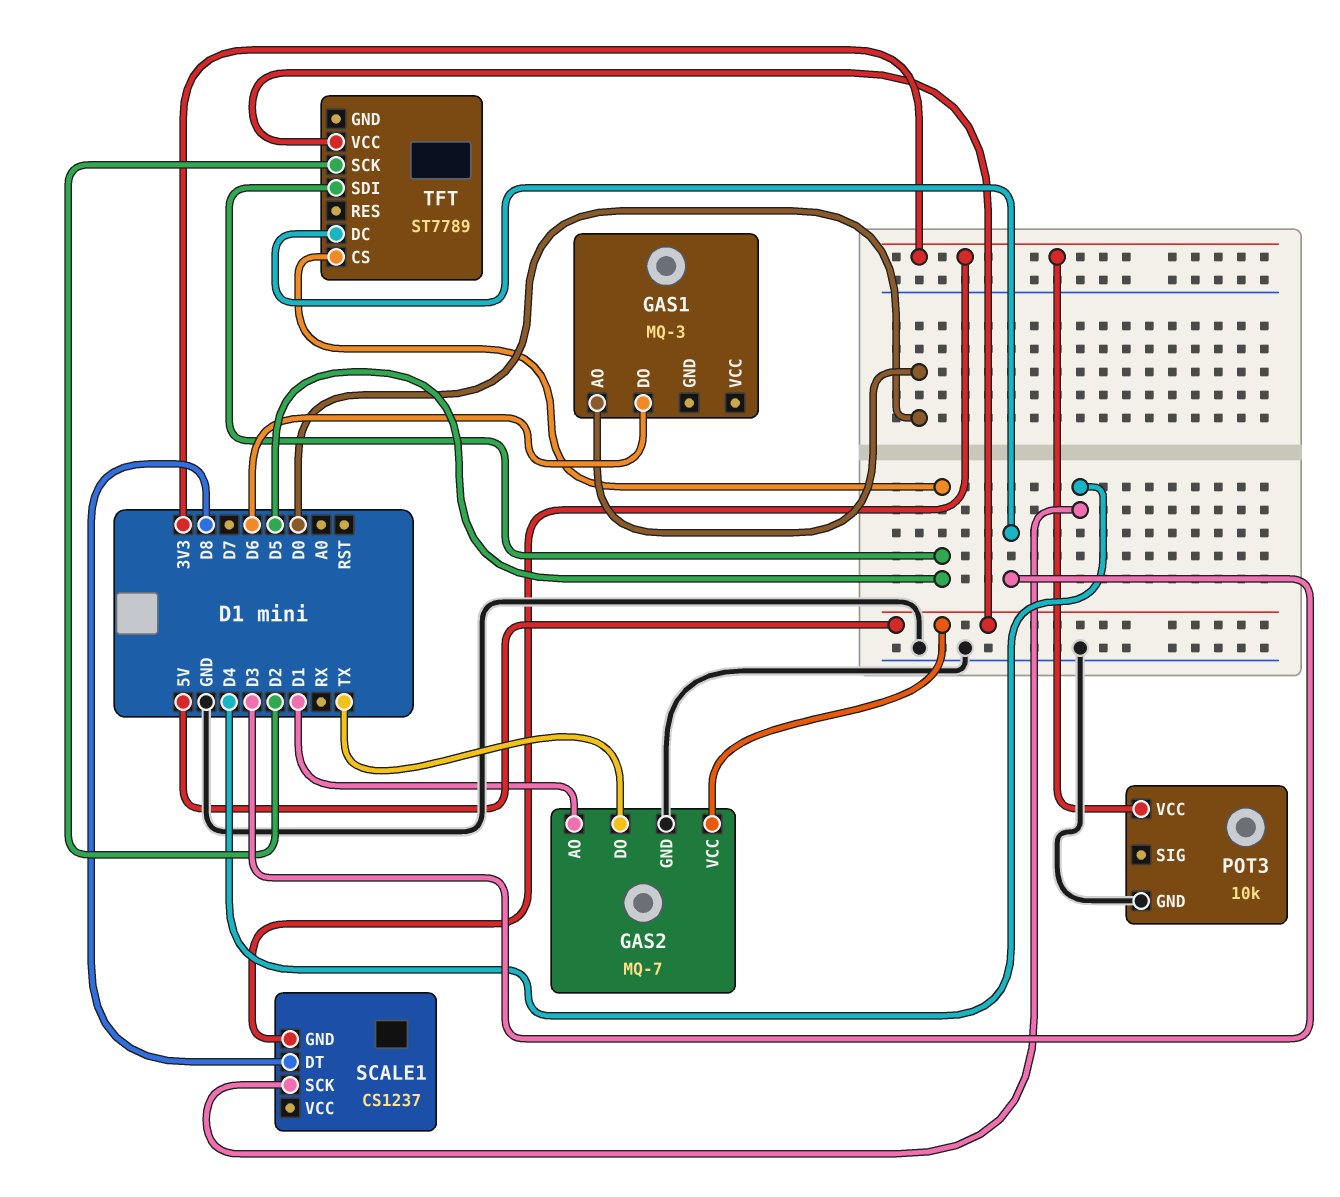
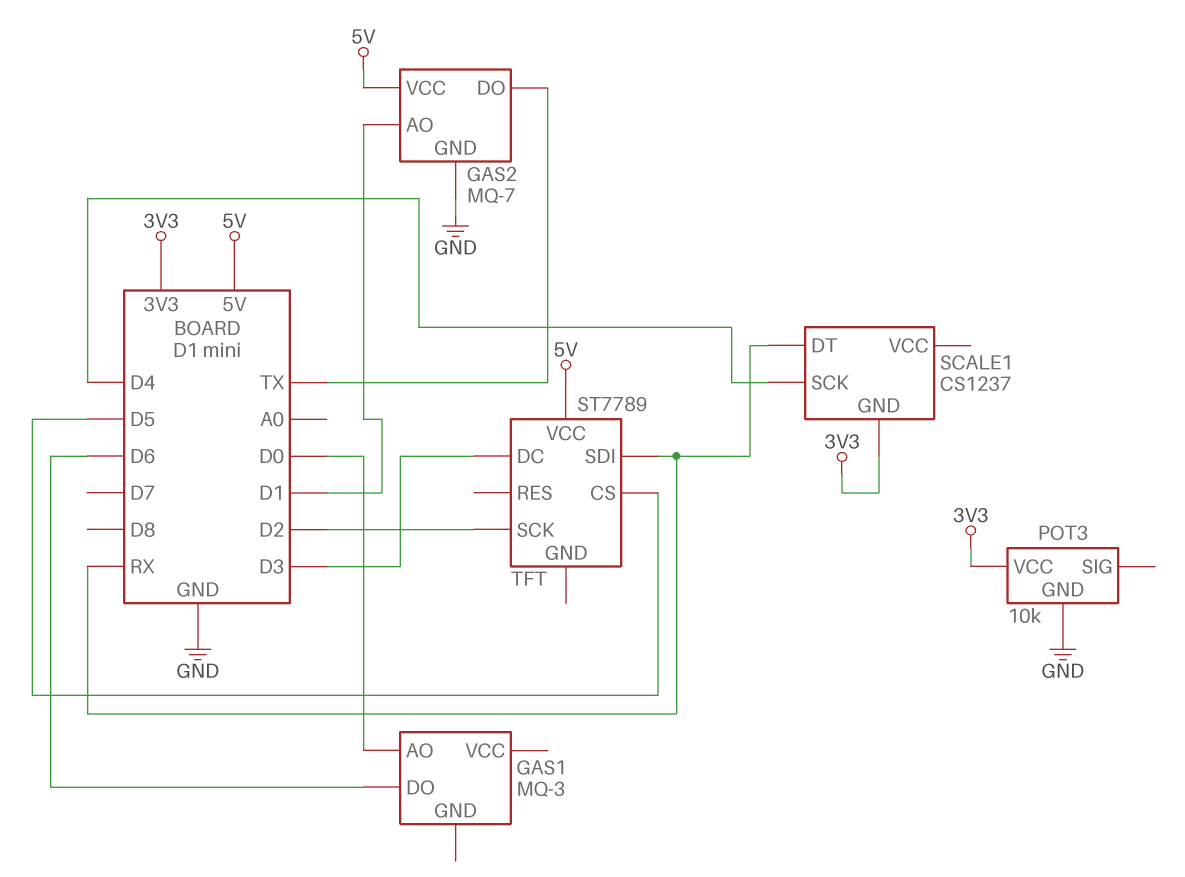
SCALE1 pin DT: D8 -> RX
TFT pin SDI: D5 -> RX

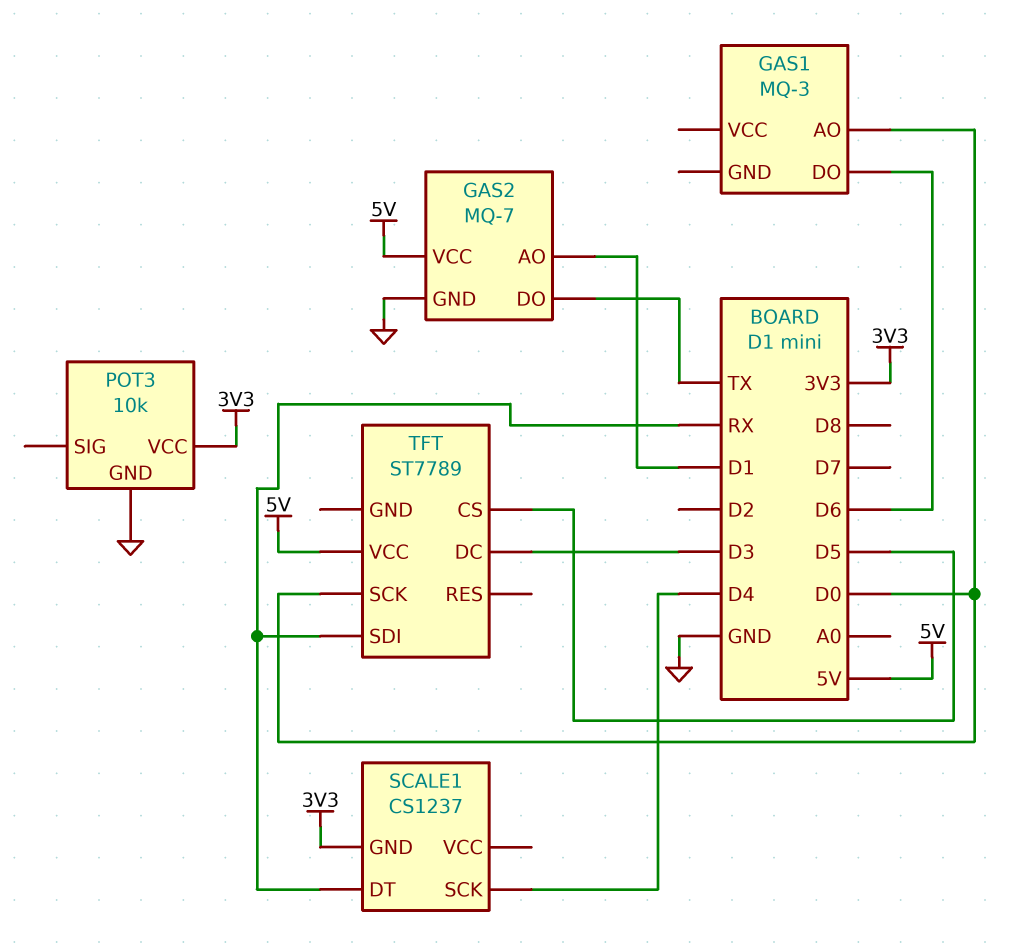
TFT pin SCK: D2 -> D0

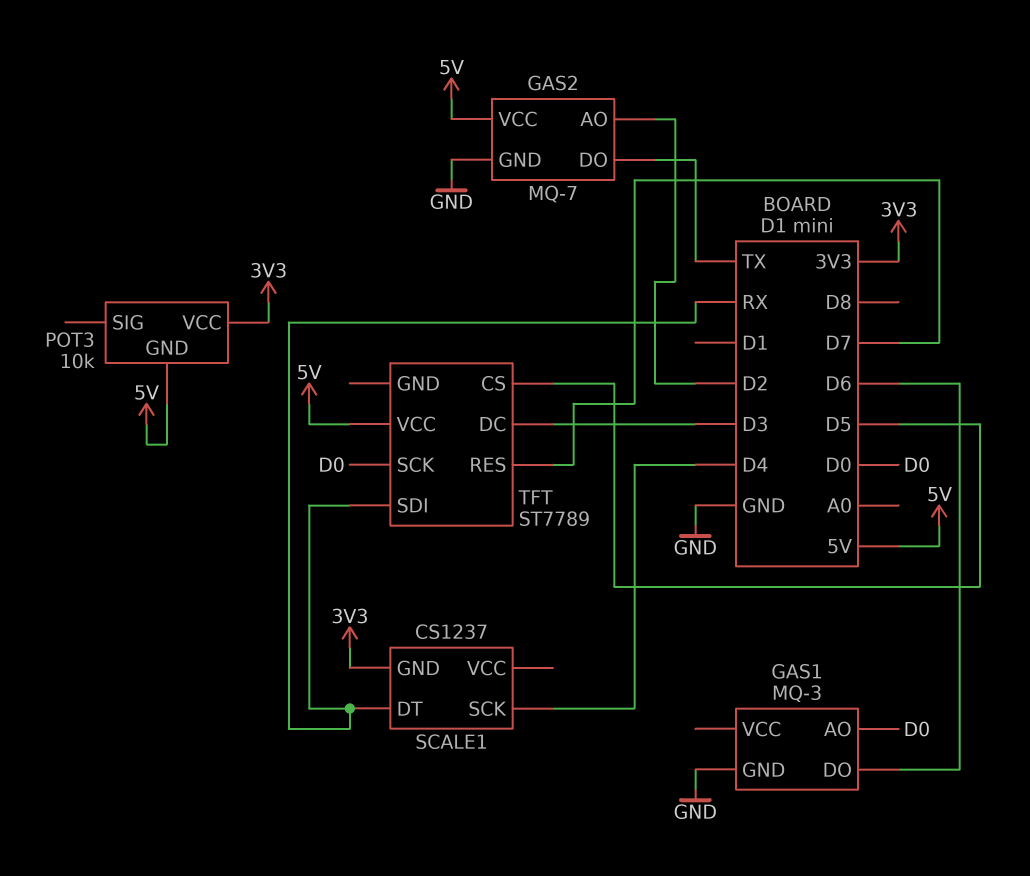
GAS1 pin GND: none -> GND
GAS2 pin AO: D1 -> D2
POT3 pin GND: GND -> 5V
TFT pin RES: none -> D7

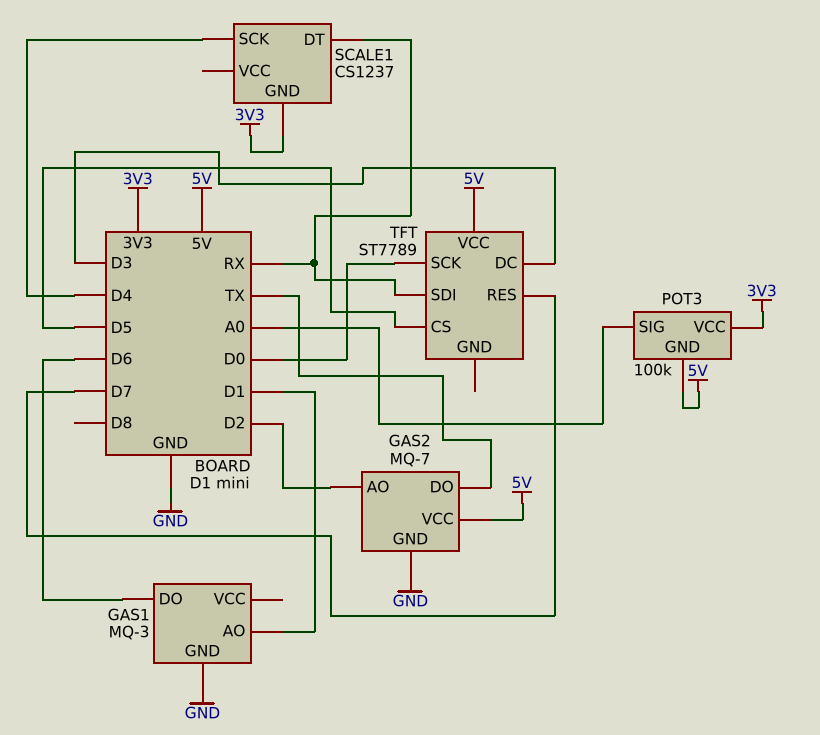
GAS1 pin AO: D0 -> D1
POT3: 10k -> 100k
POT3 pin SIG: none -> A0

